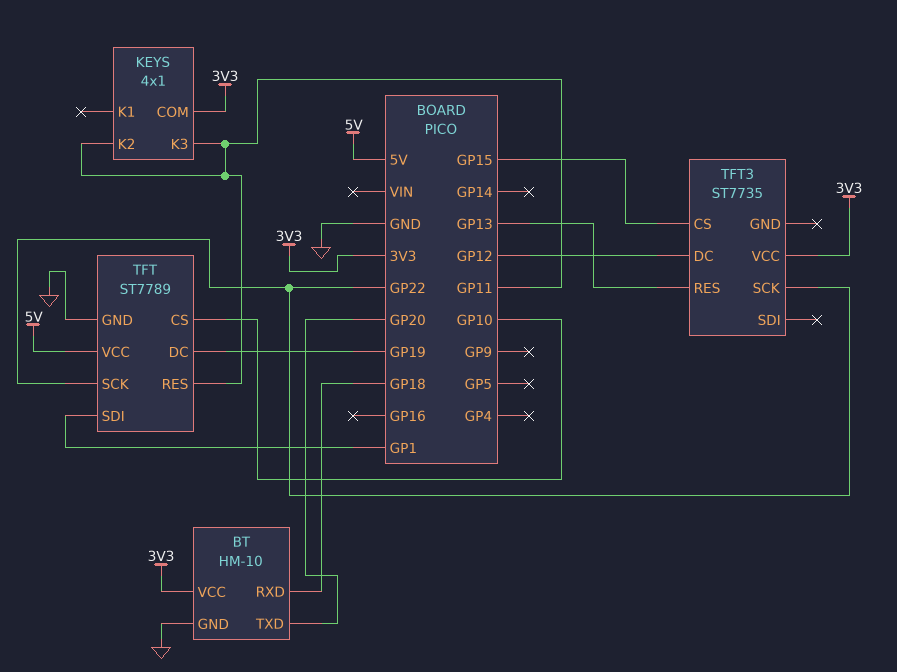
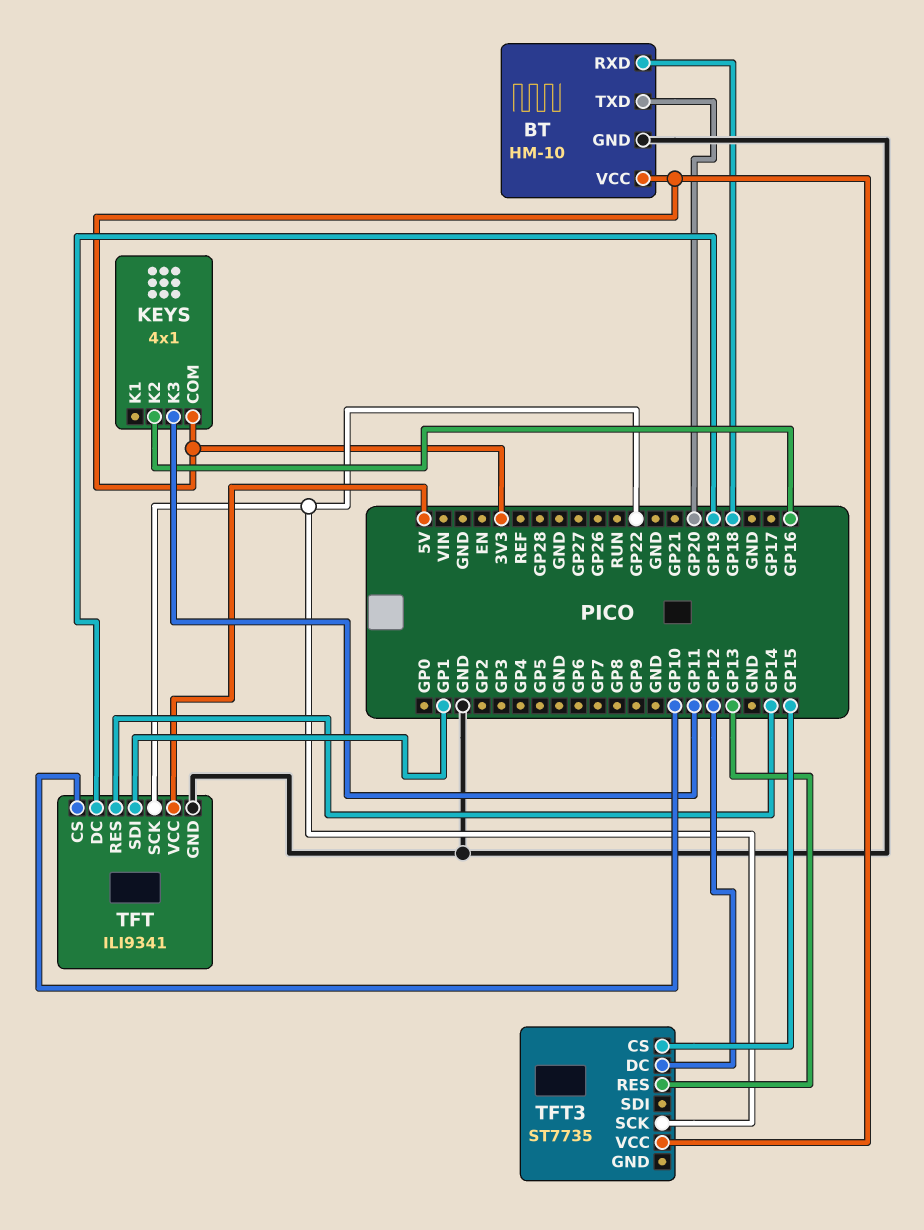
KEYS pin K2: GP11 -> GP16
TFT: ST7789 -> ILI9341
TFT pin RES: GP11 -> GP14

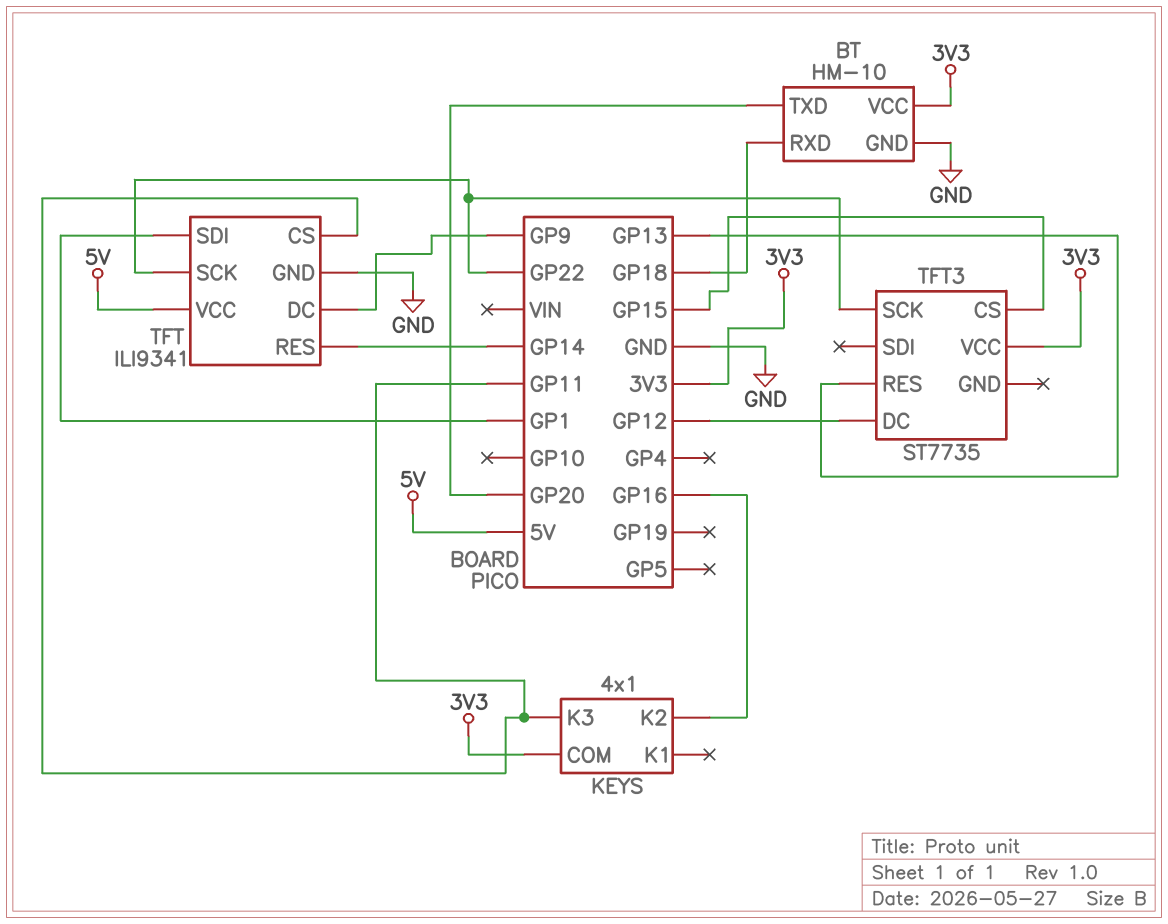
TFT pin CS: GP10 -> GP11
TFT pin DC: GP19 -> GP9

